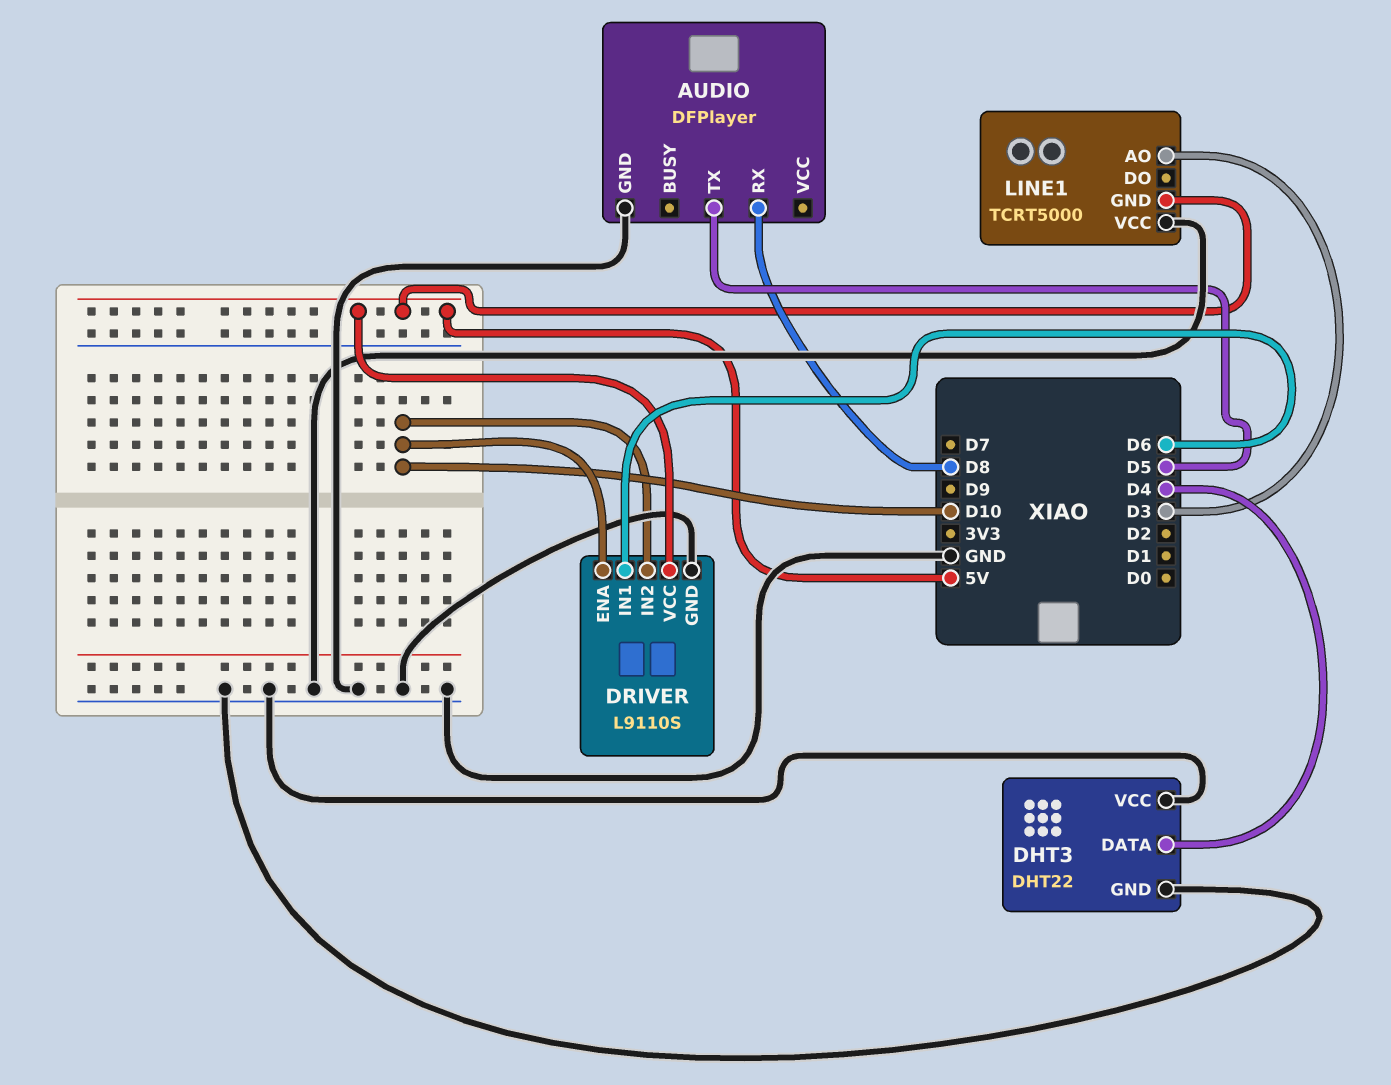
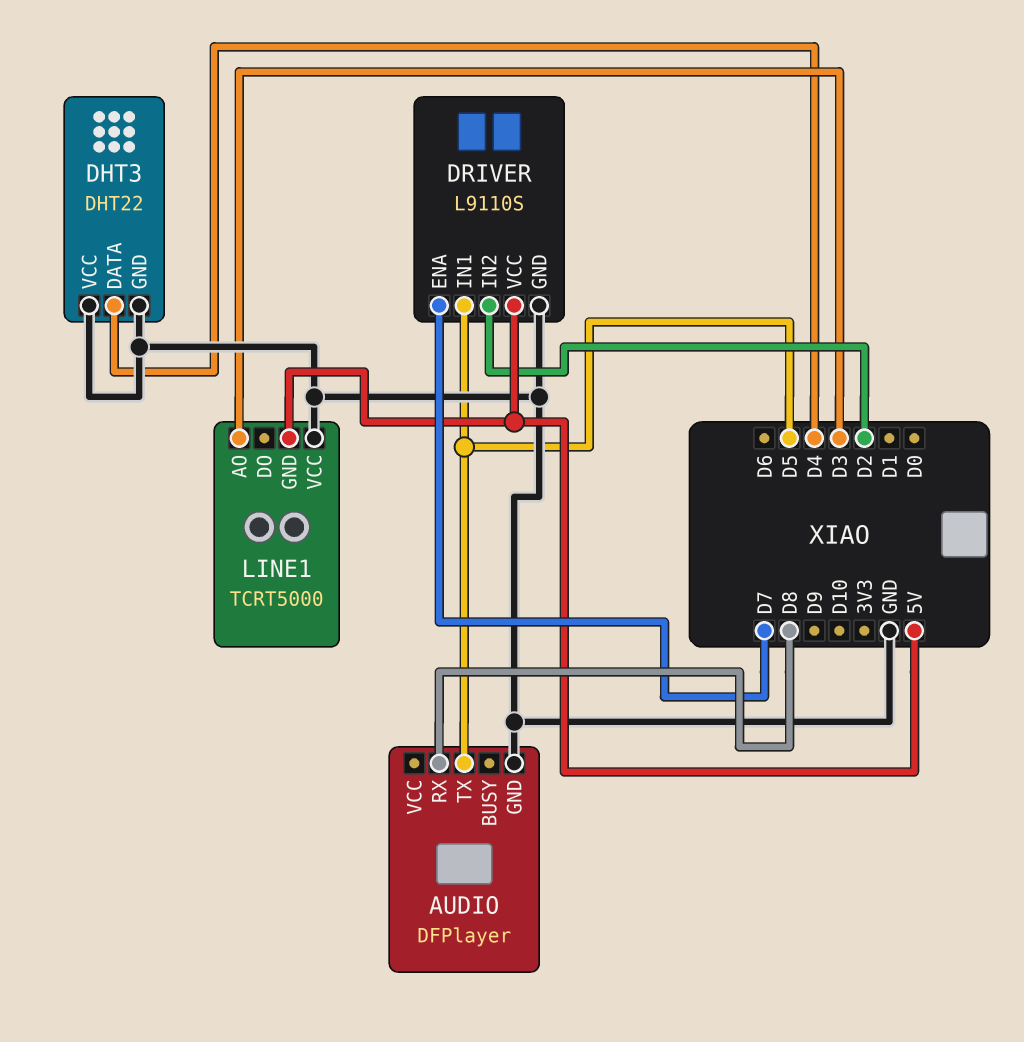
DRIVER pin ENA: D10 -> D7
DRIVER pin IN1: D6 -> D5
DRIVER pin IN2: D10 -> D2

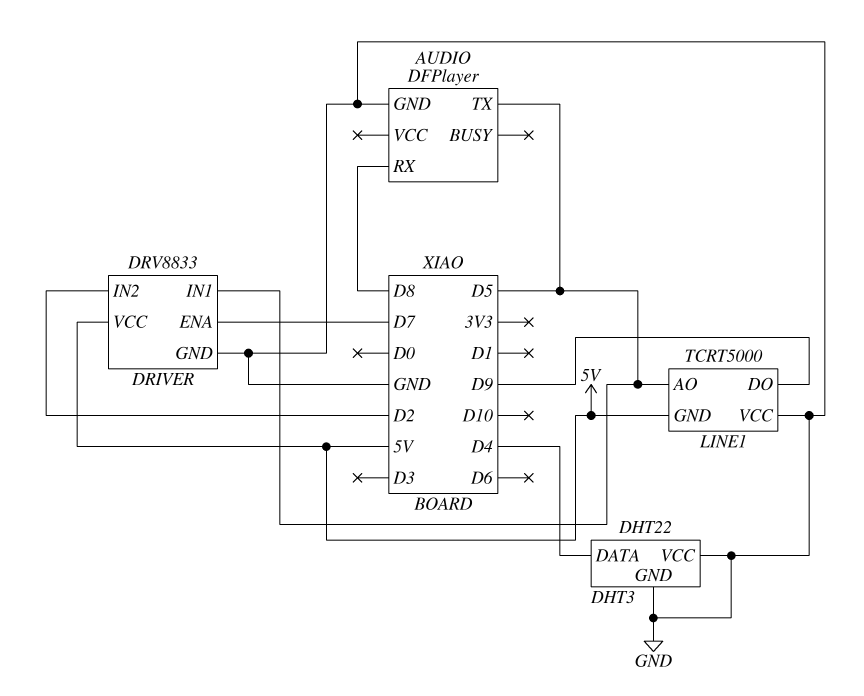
DRIVER: L9110S -> DRV8833
LINE1 pin AO: D3 -> D5
LINE1 pin DO: none -> D9

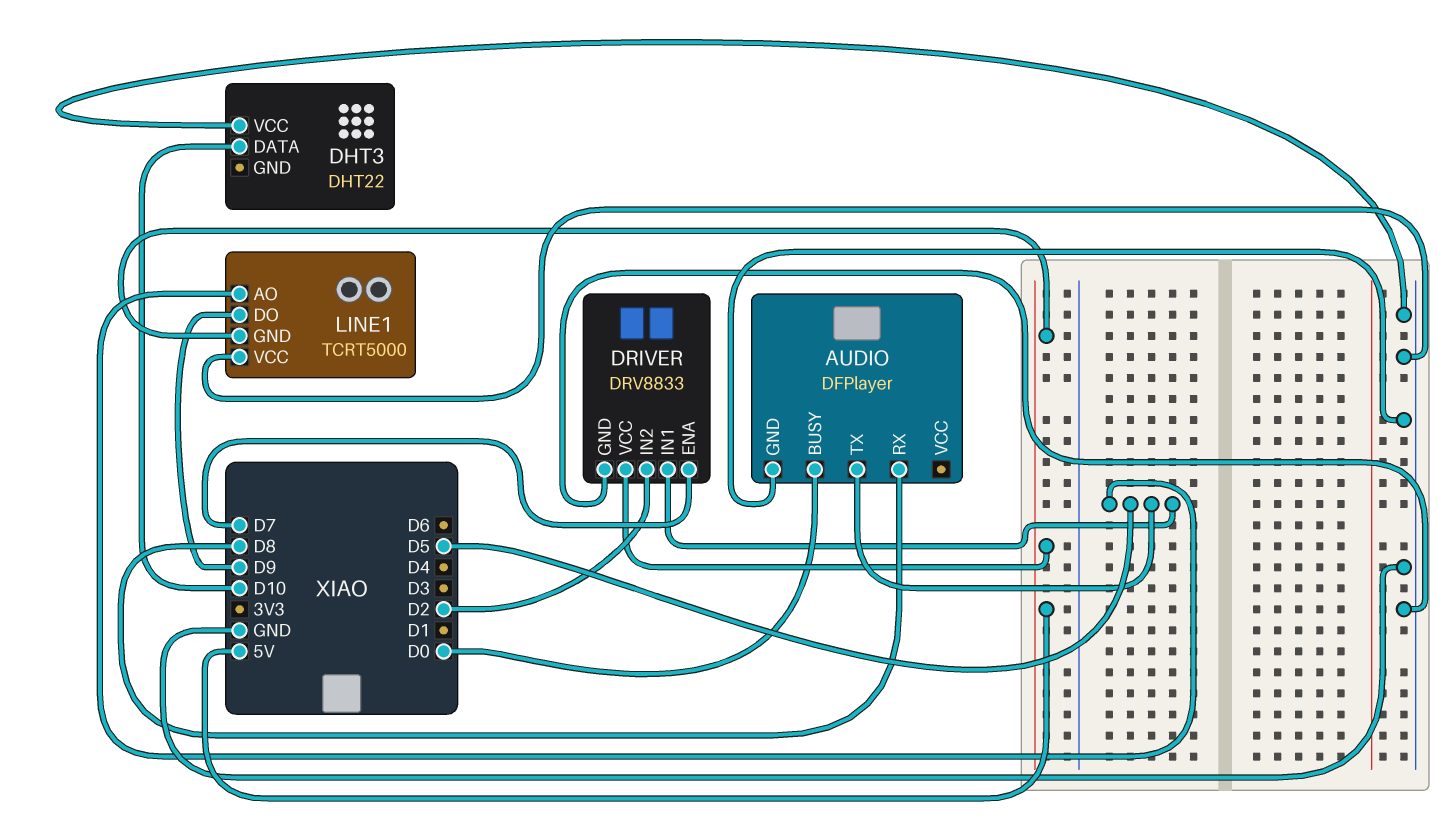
AUDIO pin BUSY: none -> D0
DHT3 pin DATA: D4 -> D10
DHT3 pin GND: GND -> none

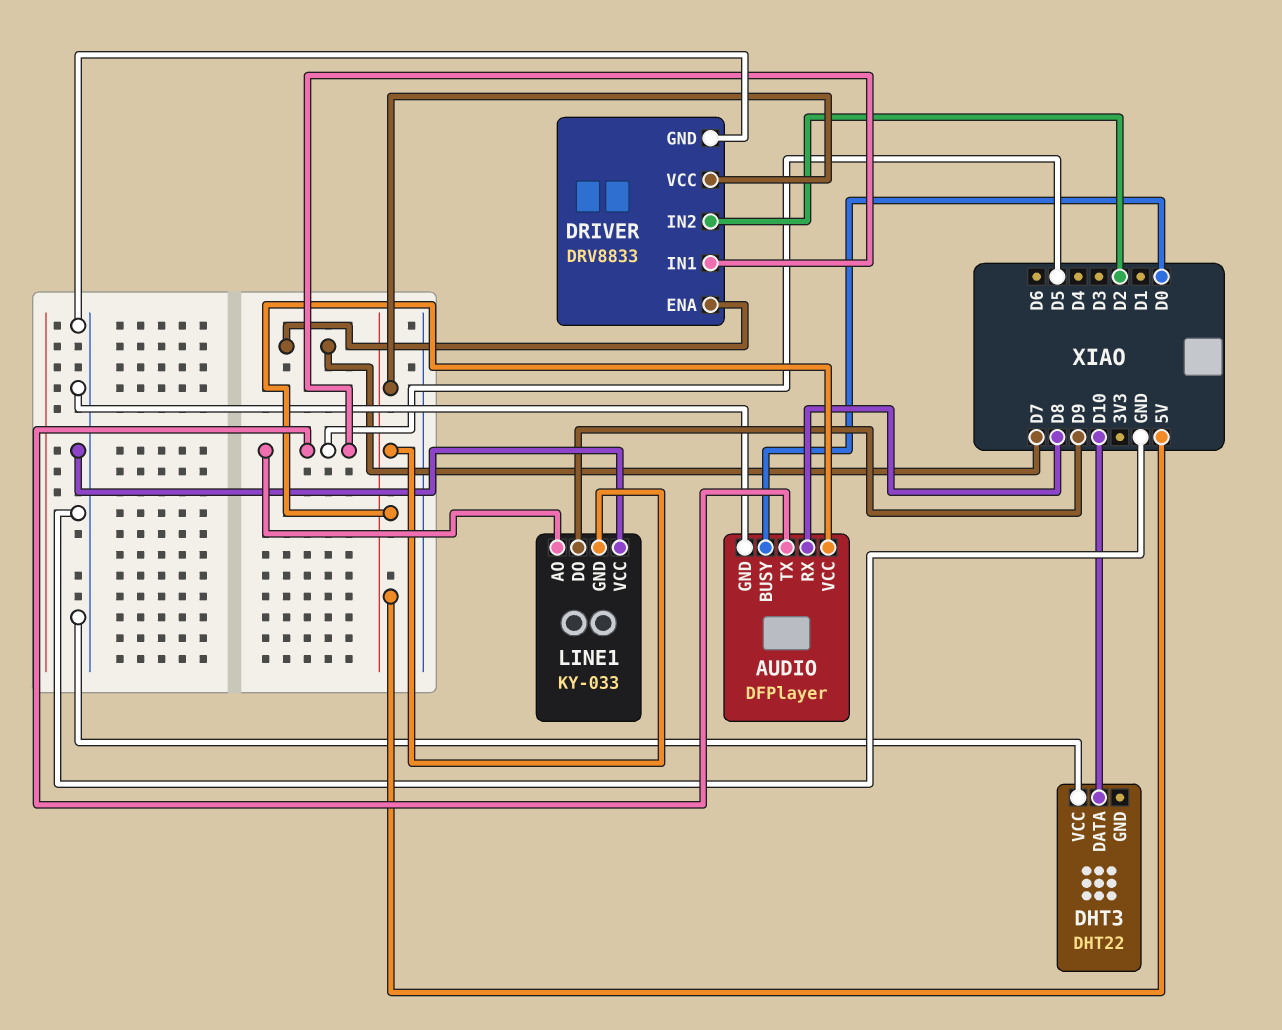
AUDIO pin VCC: none -> 5V
LINE1: TCRT5000 -> KY-033

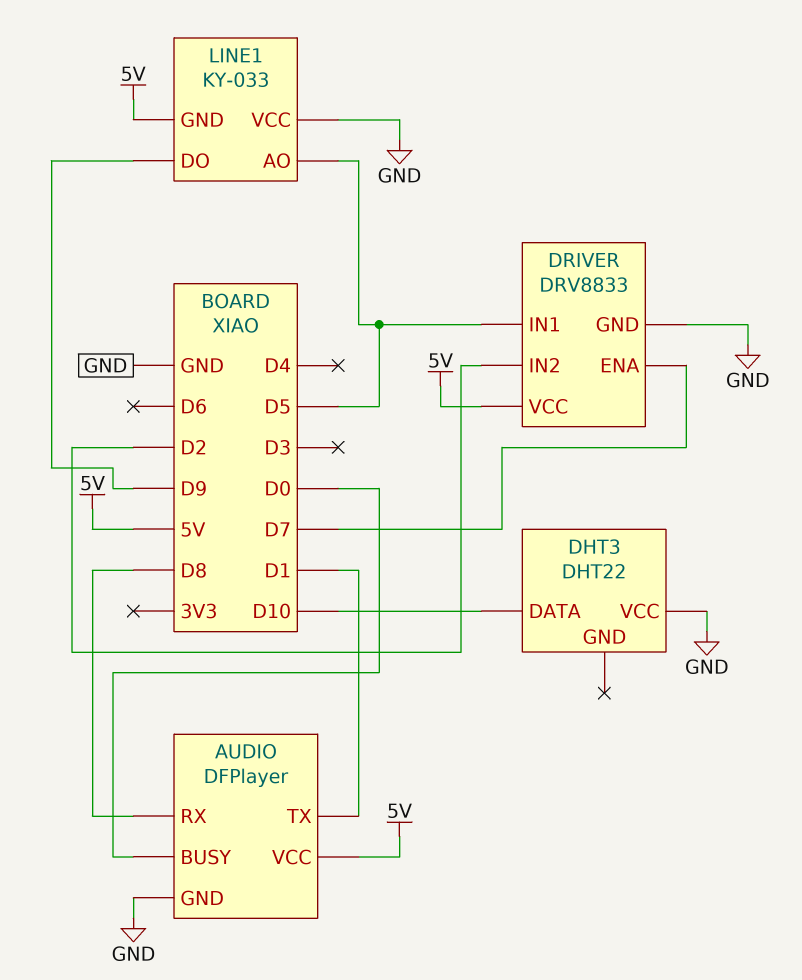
AUDIO pin TX: D5 -> D1

